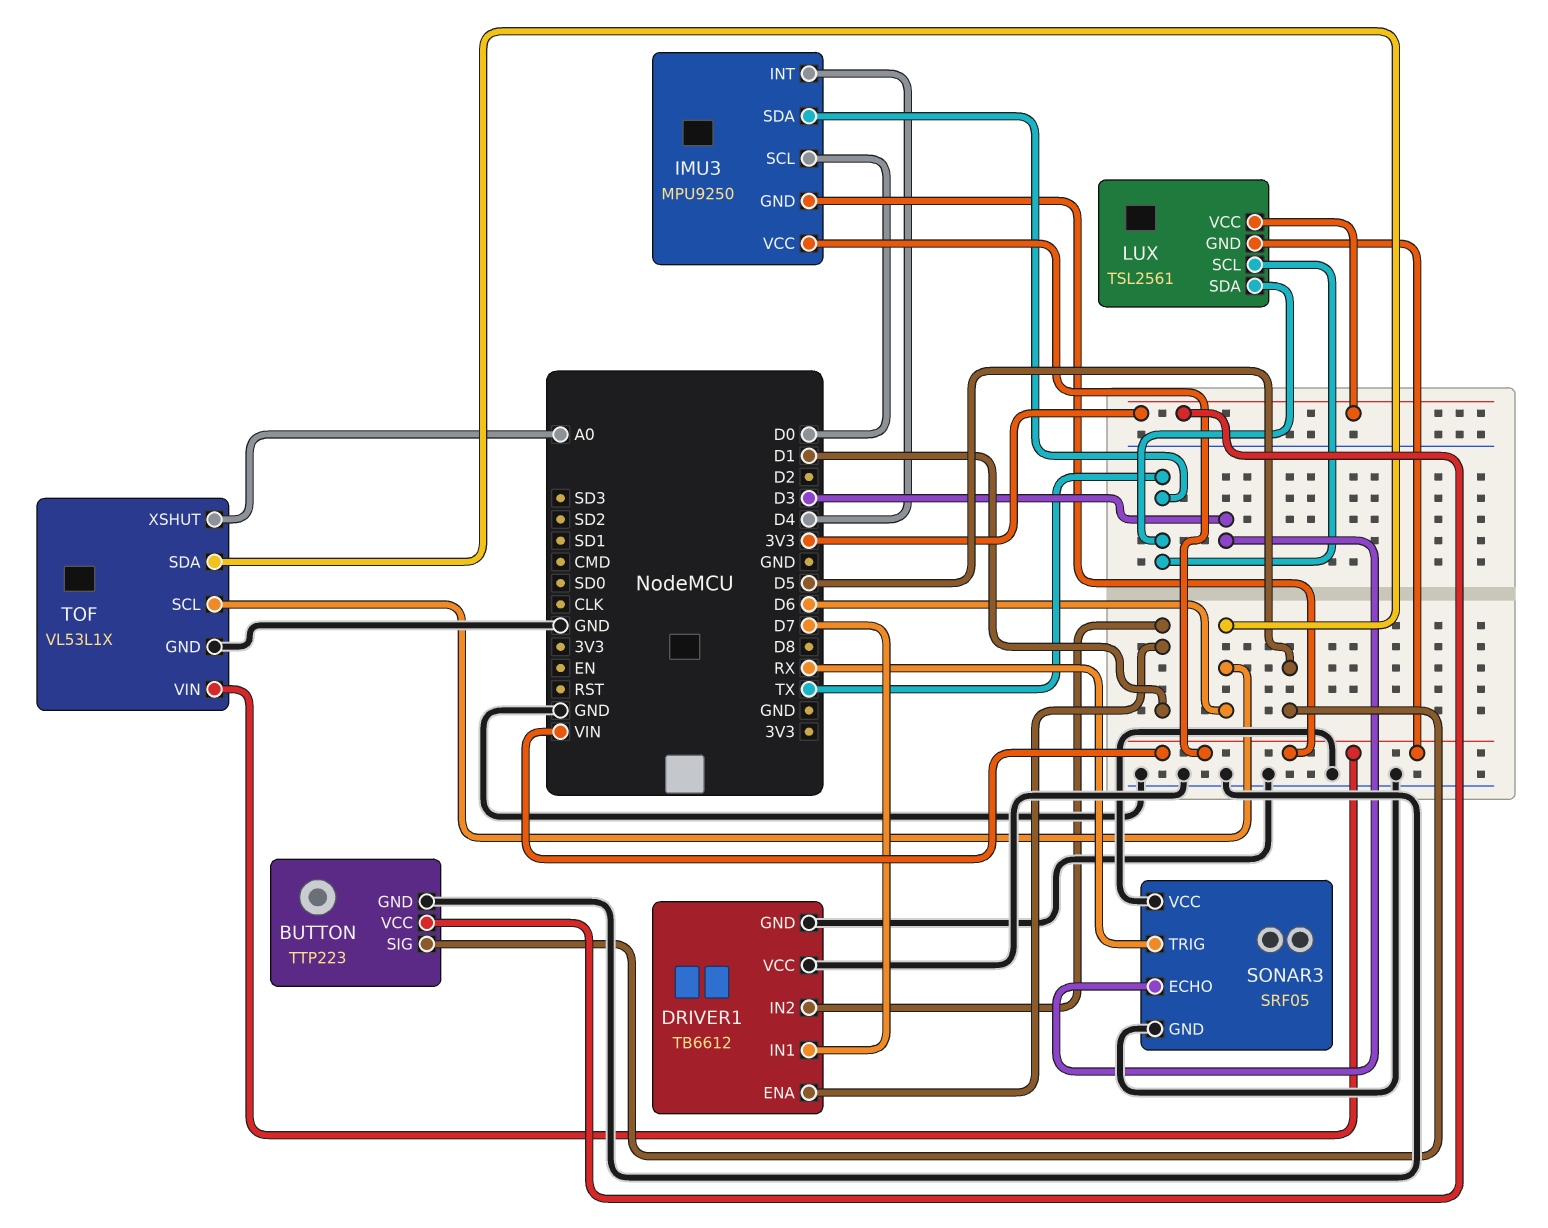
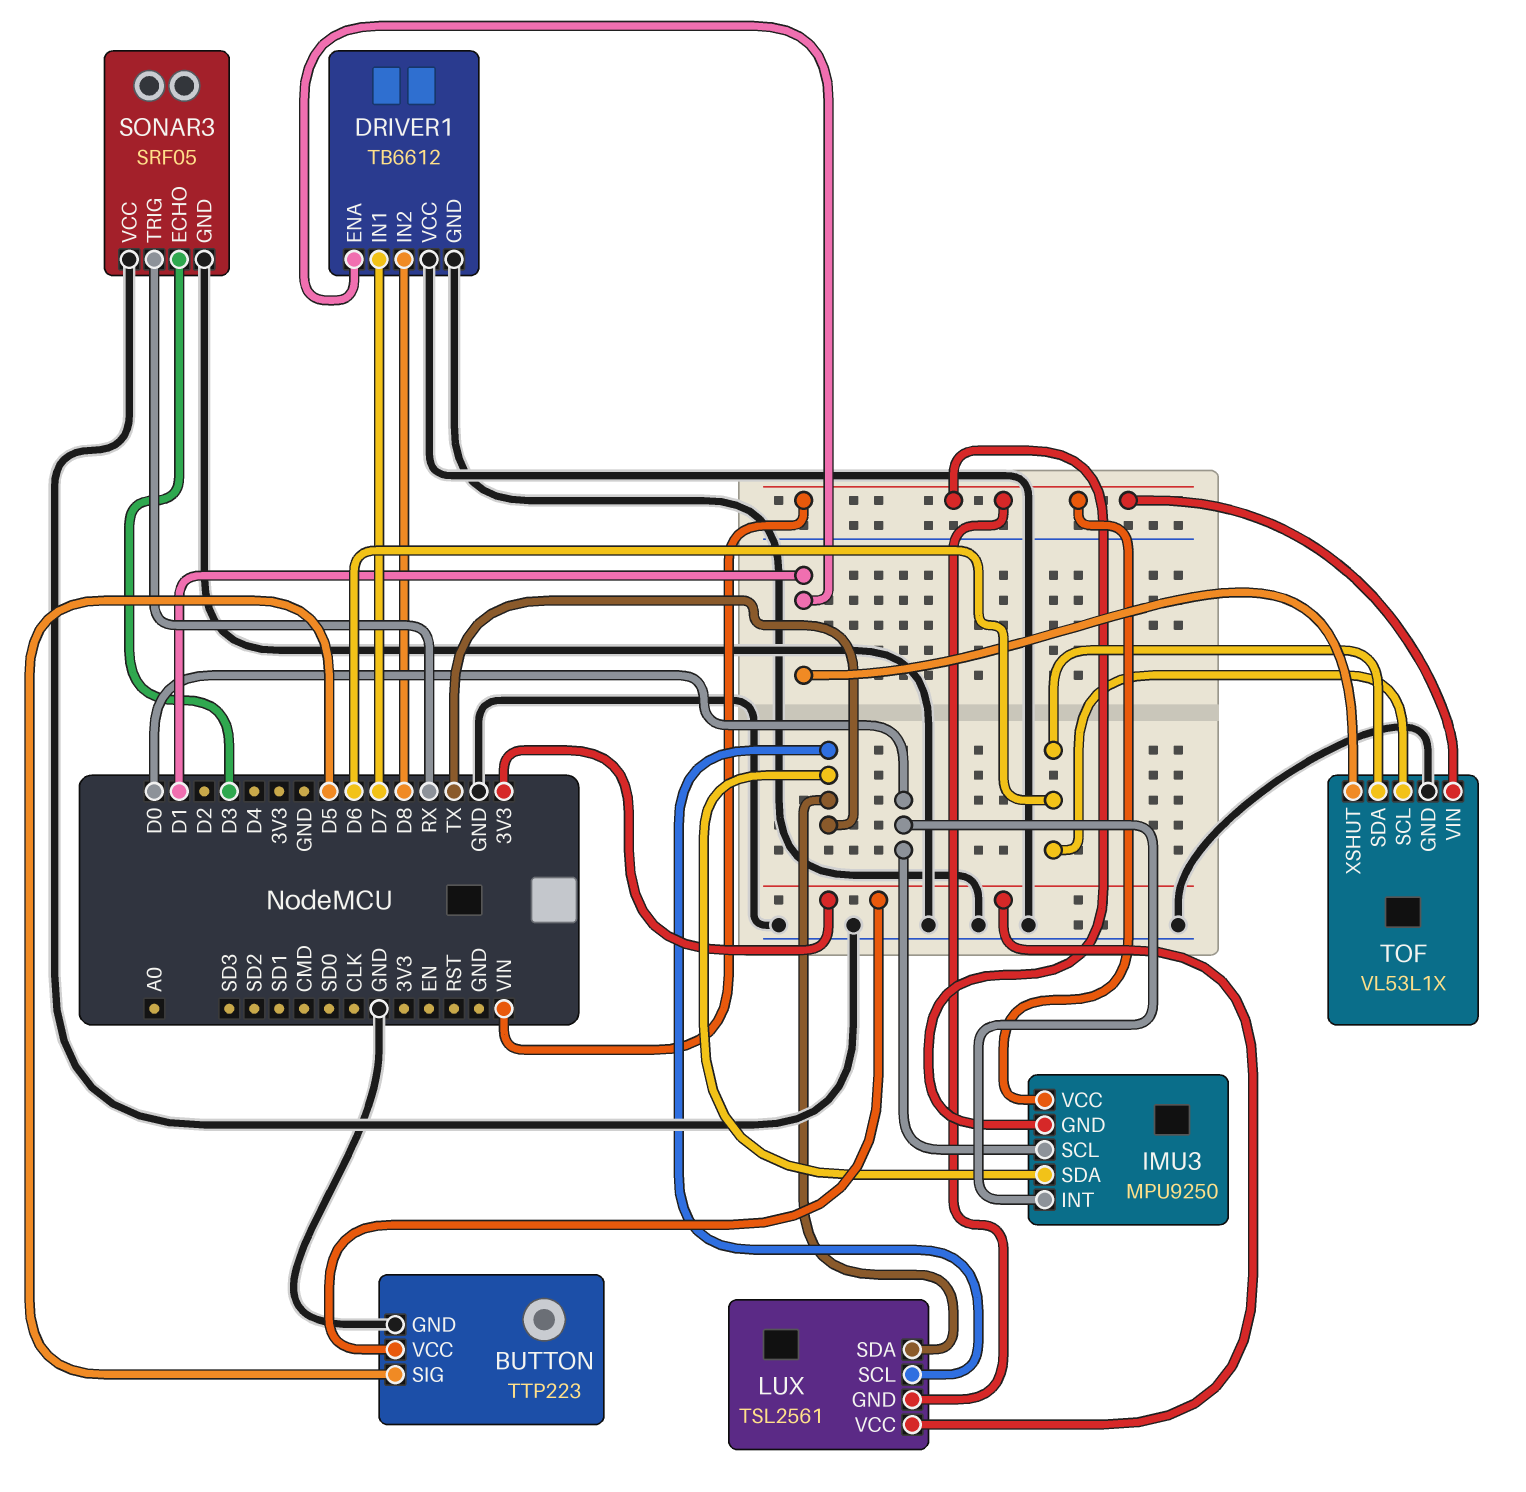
DRIVER1 pin IN2: D1 -> D8
IMU3 pin INT: D4 -> D0
TOF pin XSHUT: A0 -> D1

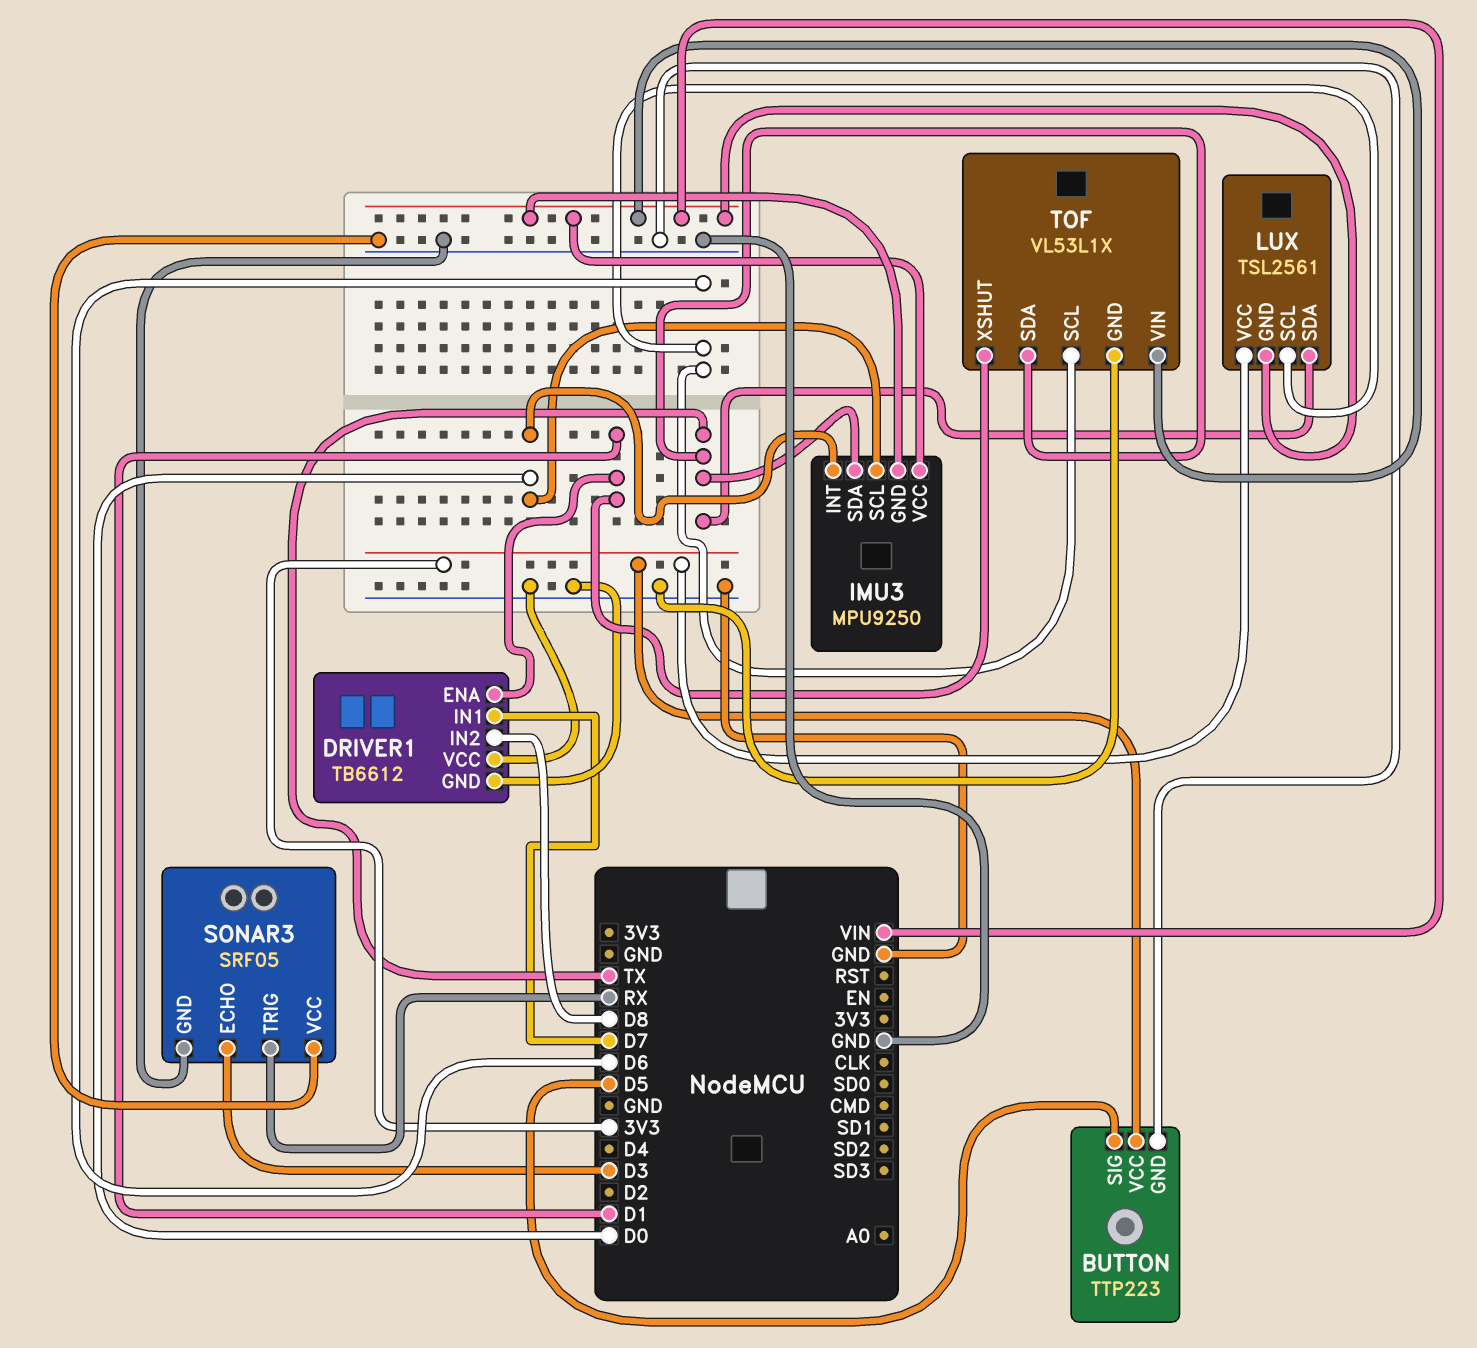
LUX pin SCL: TX -> D6
TOF pin SDA: D6 -> TX

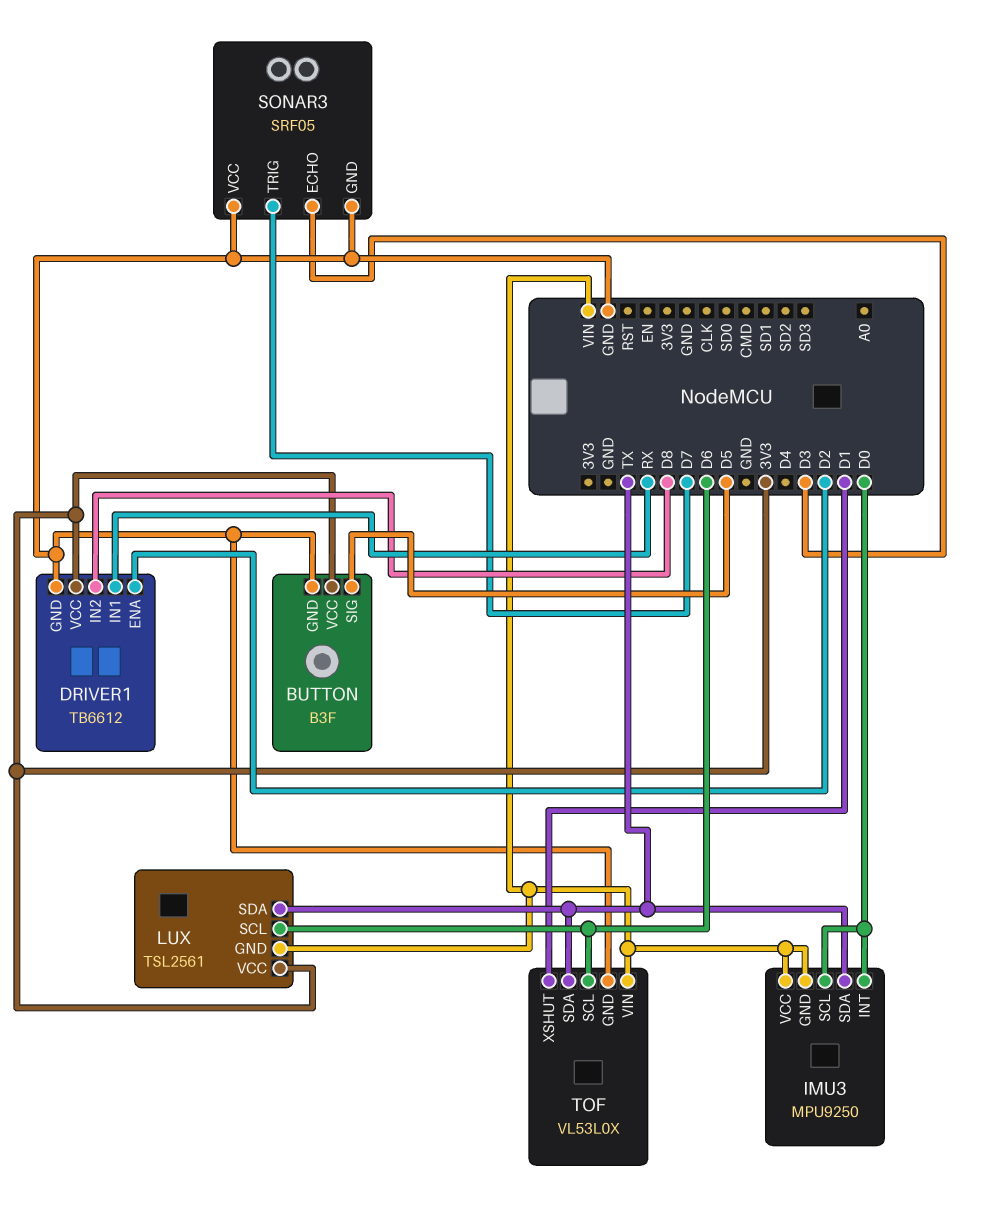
BUTTON: TTP223 -> B3F
DRIVER1 pin ENA: D1 -> D2
DRIVER1 pin IN1: D7 -> RX
DRIVER1 pin VCC: GND -> 3V3
SONAR3 pin TRIG: RX -> D7
TOF: VL53L1X -> VL53L0X

